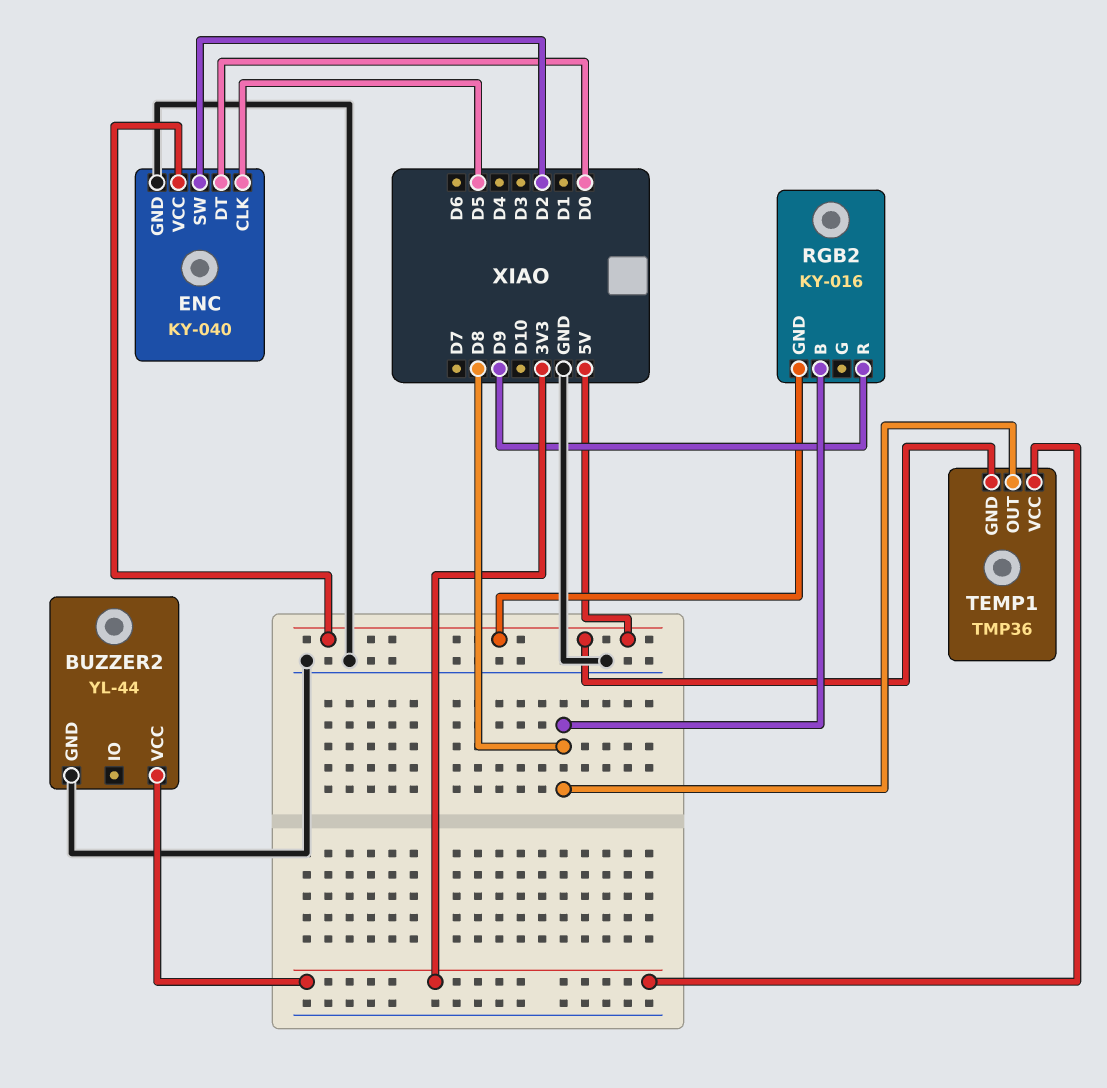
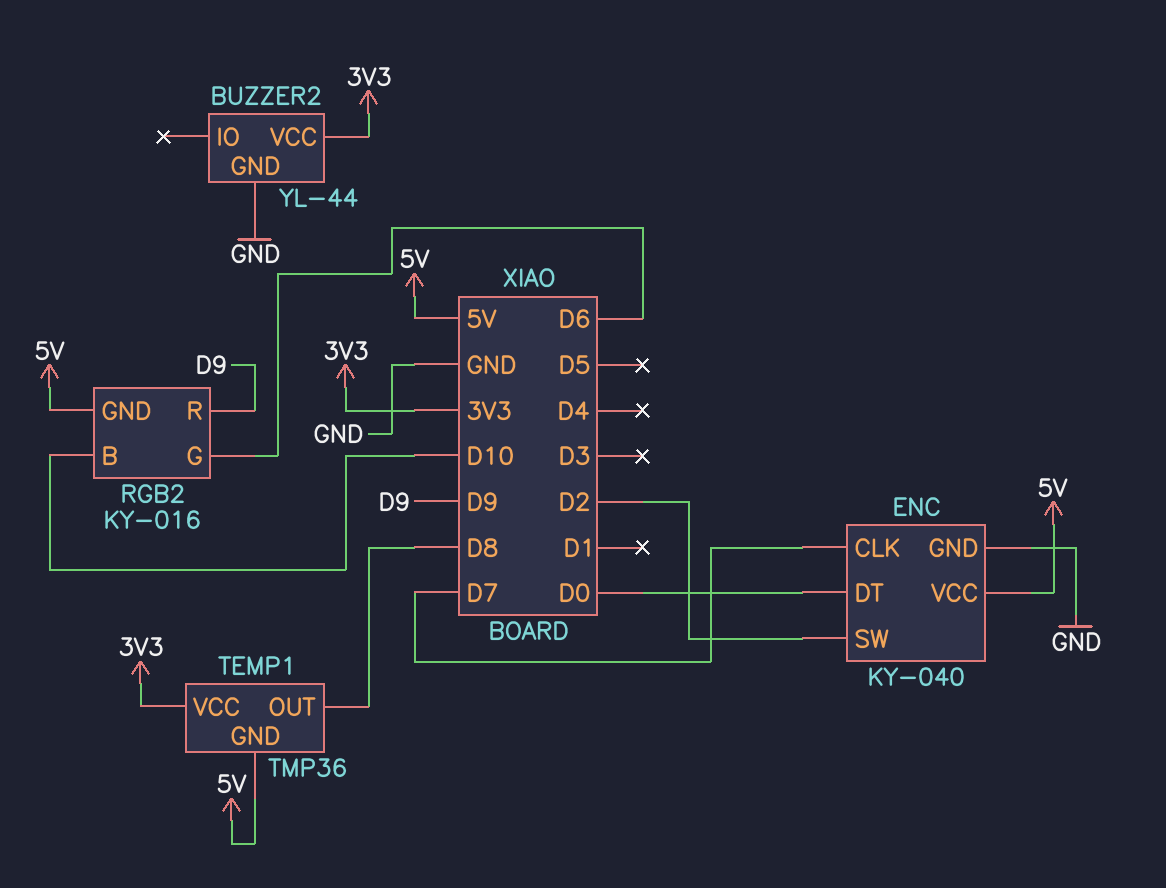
ENC pin CLK: D5 -> D7
RGB2 pin B: D8 -> D10
RGB2 pin G: none -> D6

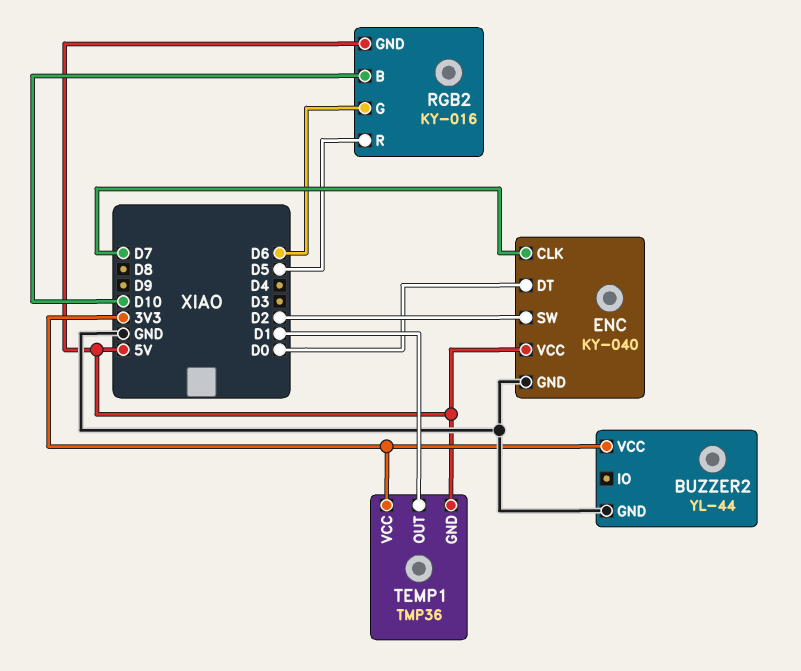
RGB2 pin R: D9 -> D5
TEMP1 pin OUT: D8 -> D1

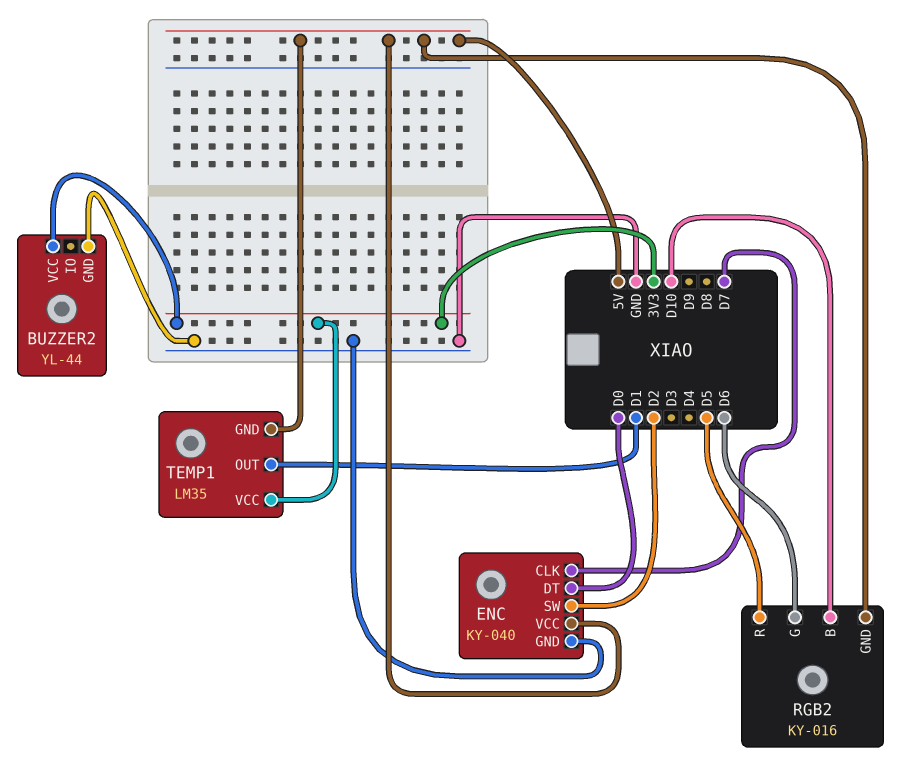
TEMP1: TMP36 -> LM35

